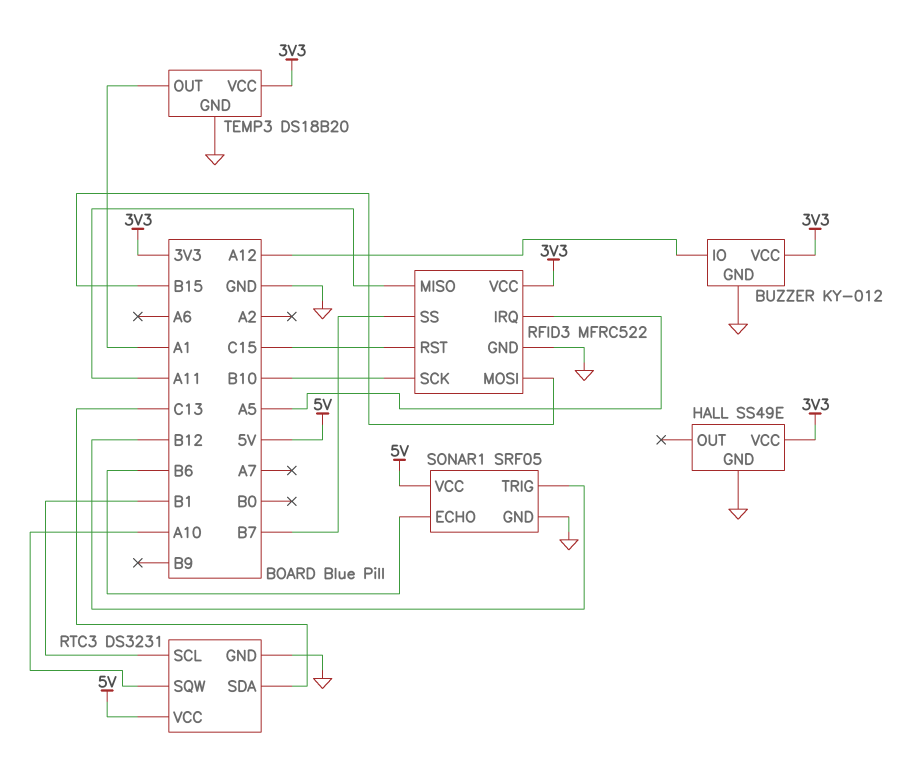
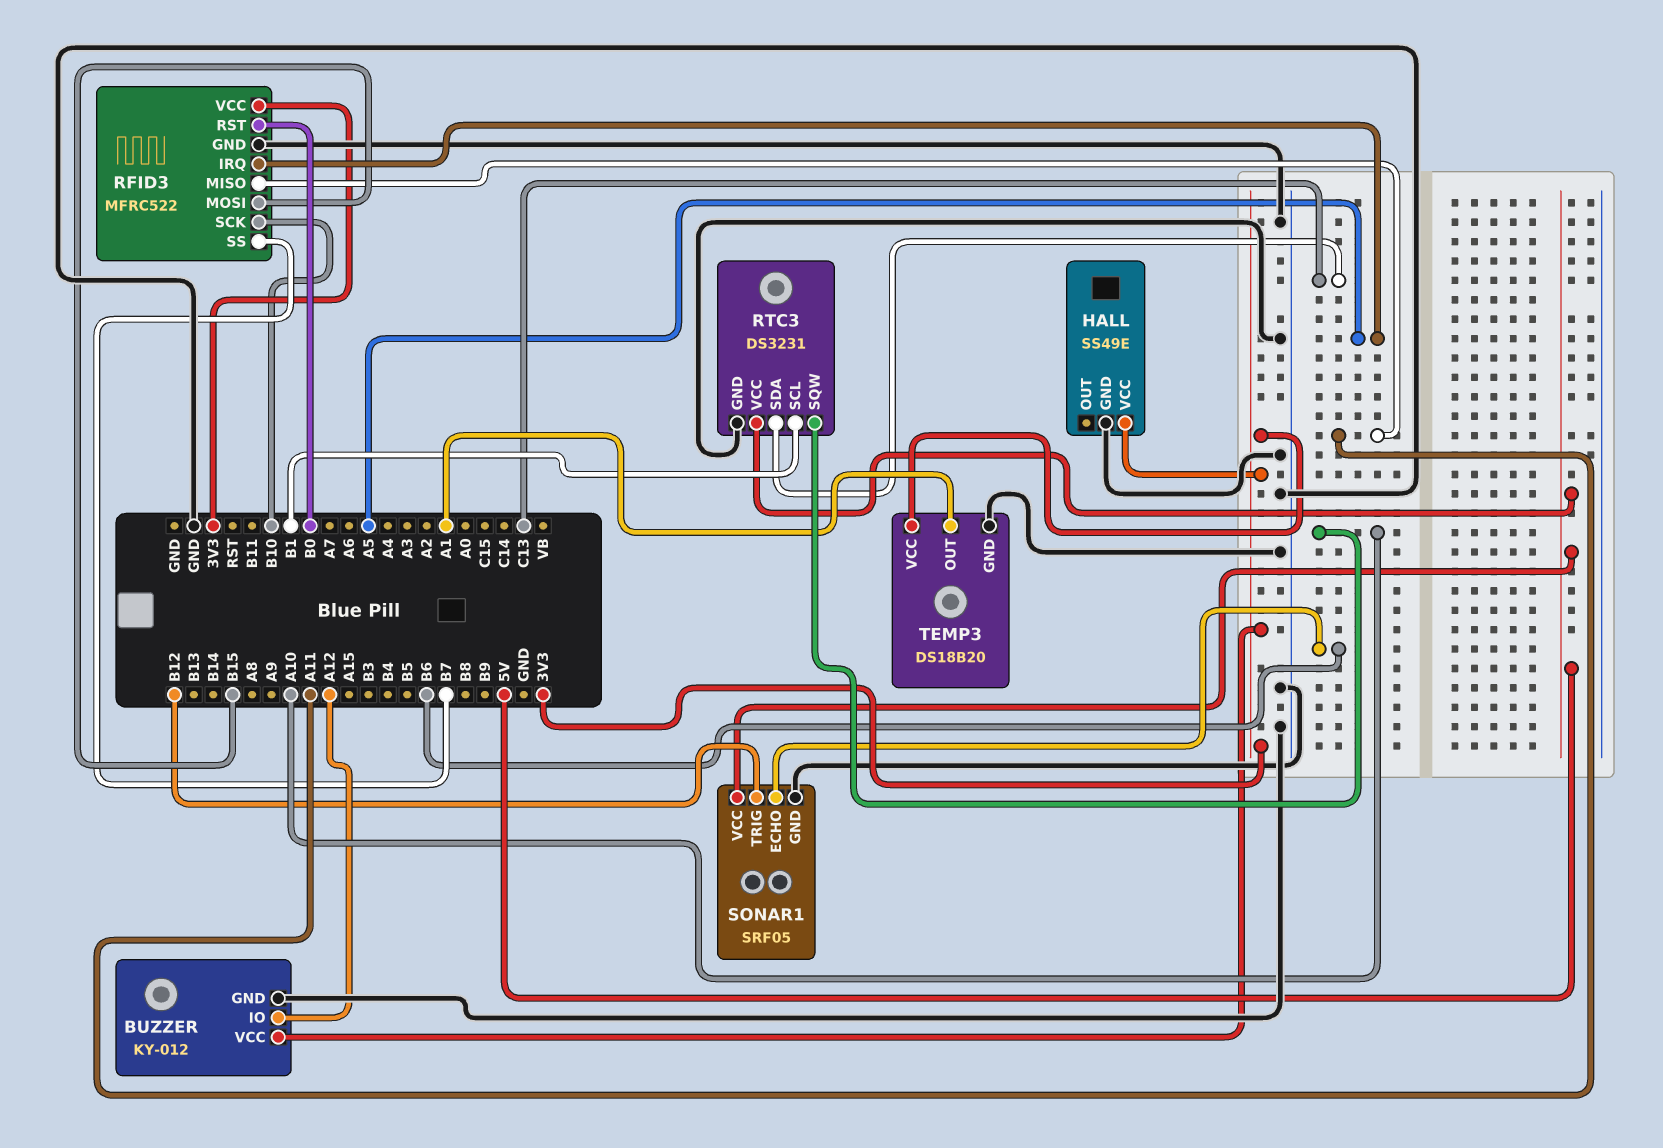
RFID3 pin RST: C15 -> B0

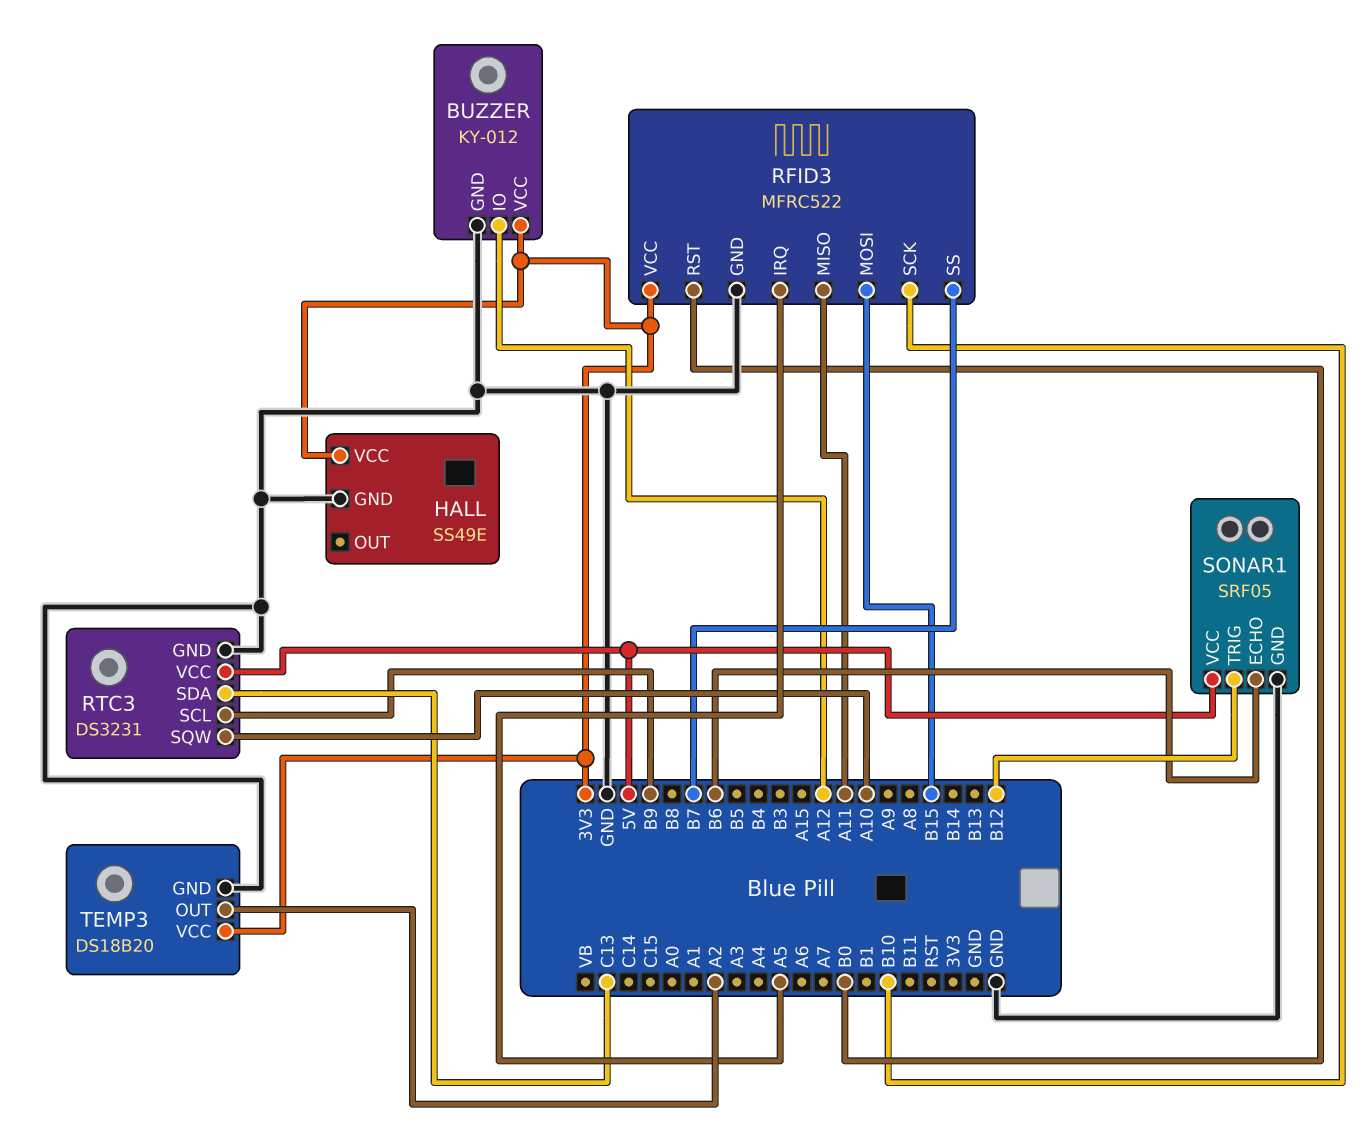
RTC3 pin SCL: B1 -> B9
TEMP3 pin OUT: A1 -> A2

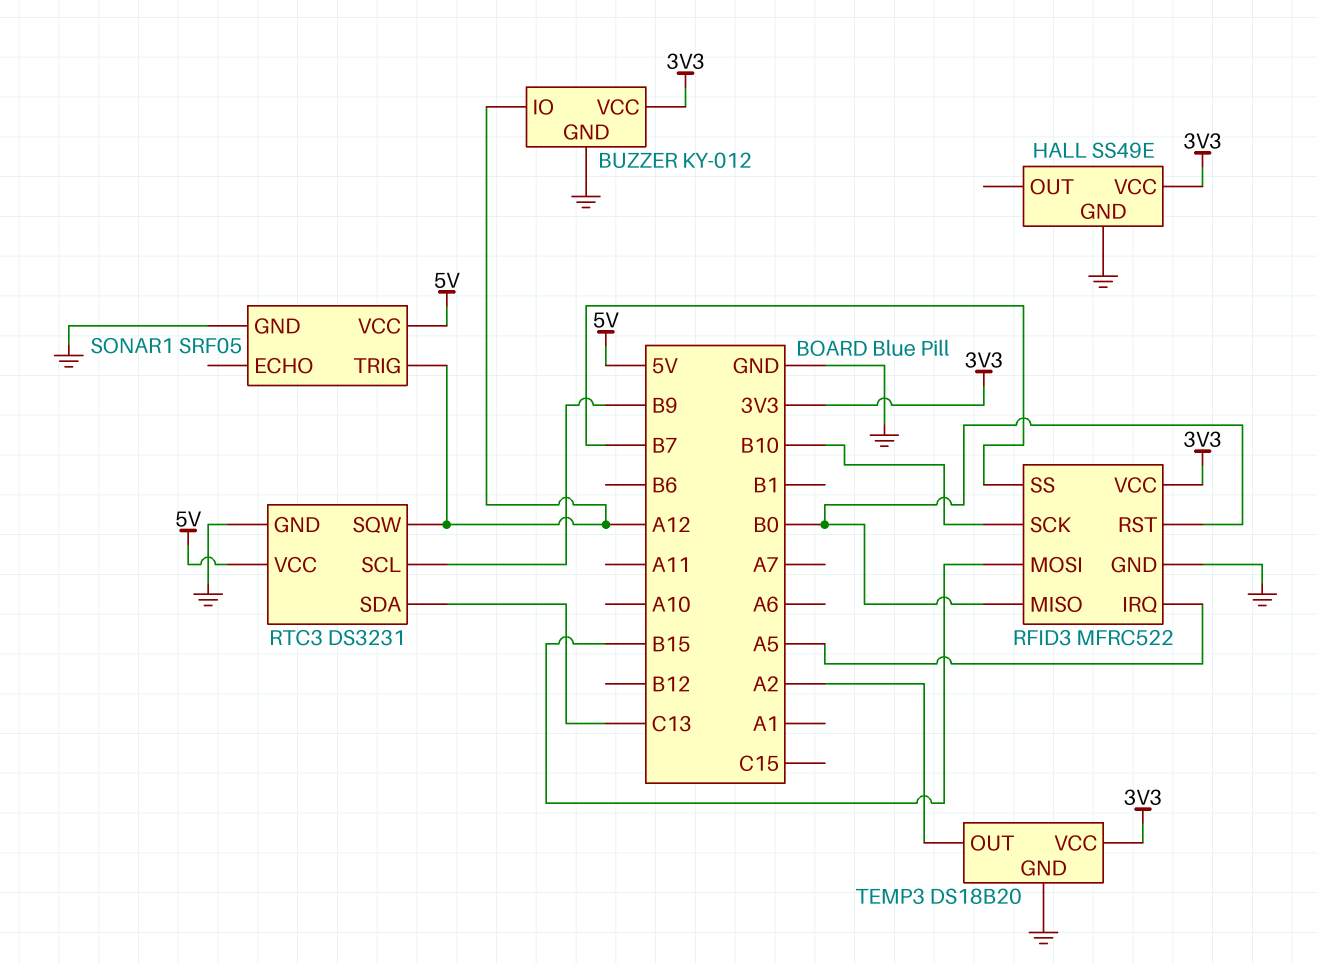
RFID3 pin MISO: A11 -> B0
RTC3 pin SQW: A10 -> A12
SONAR1 pin ECHO: B6 -> none
SONAR1 pin TRIG: B12 -> A12

